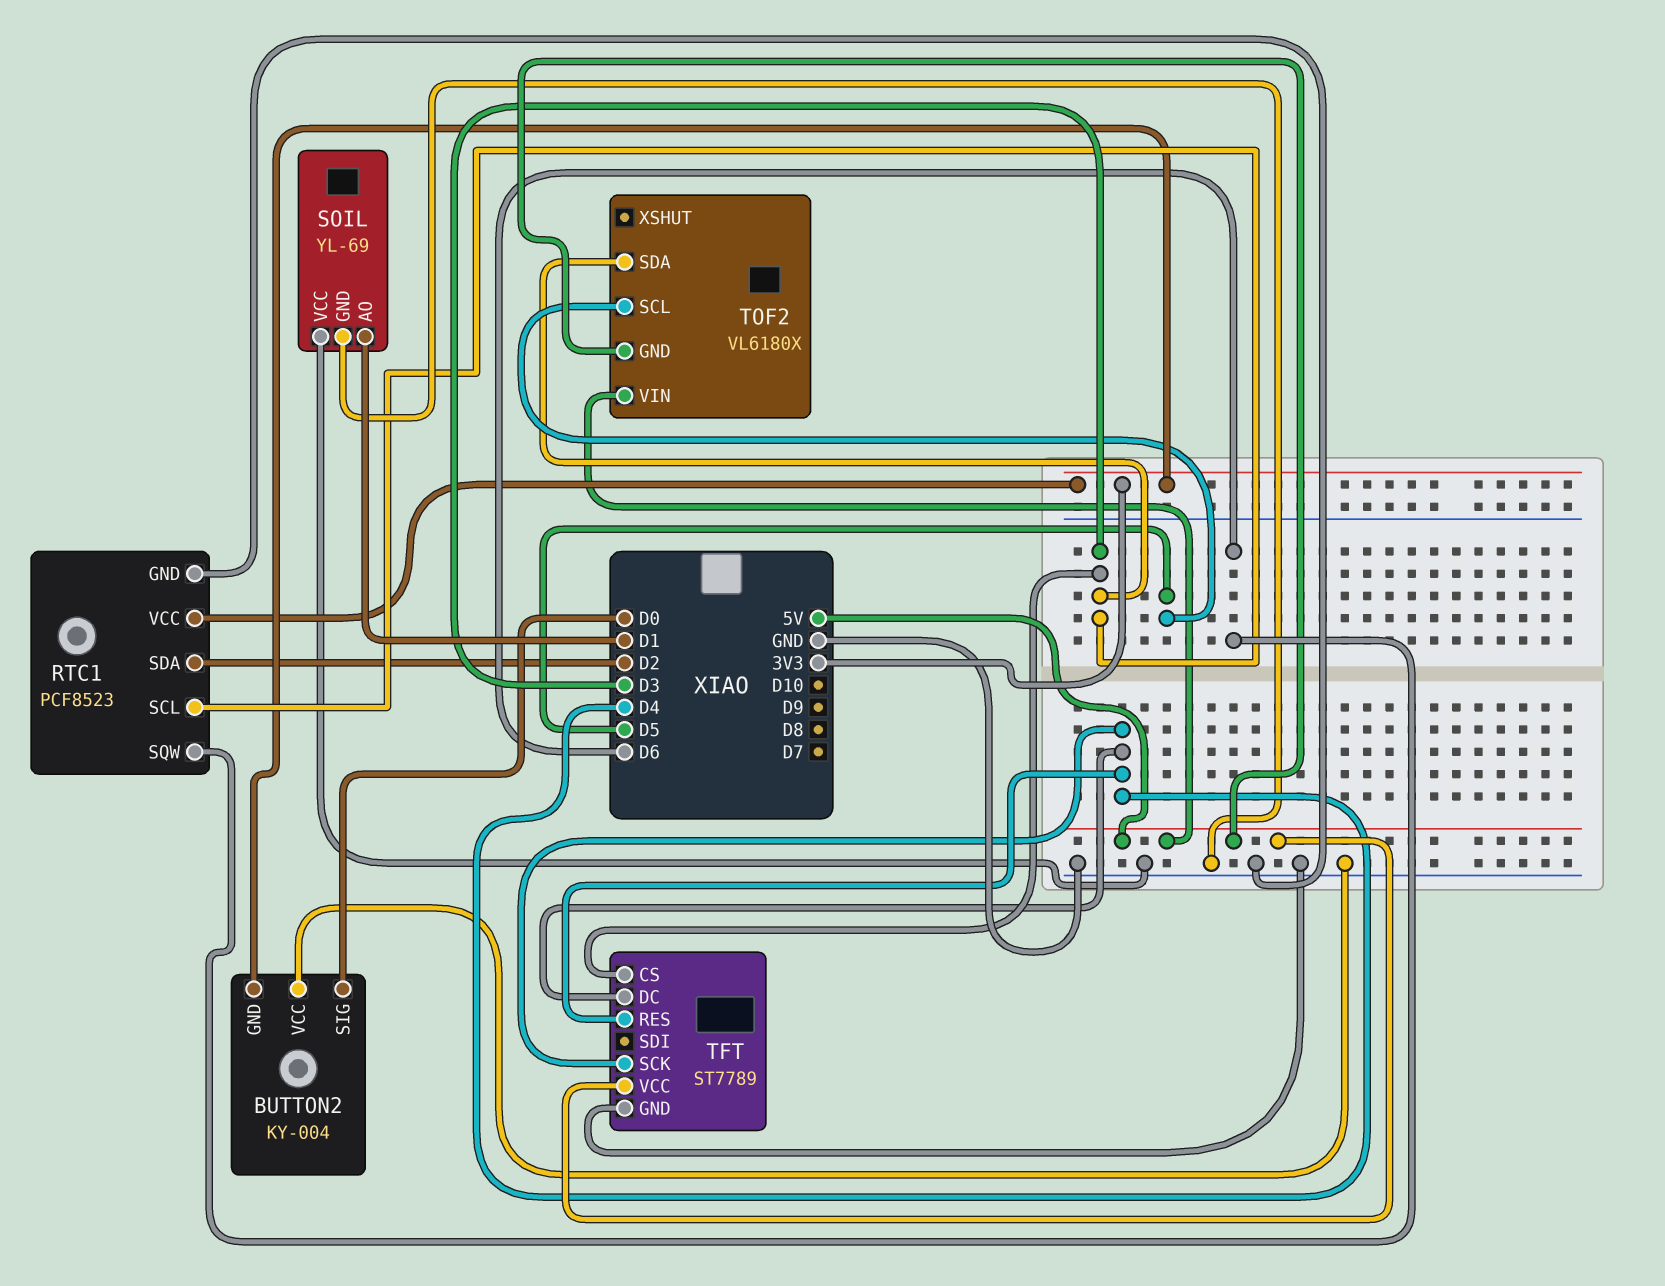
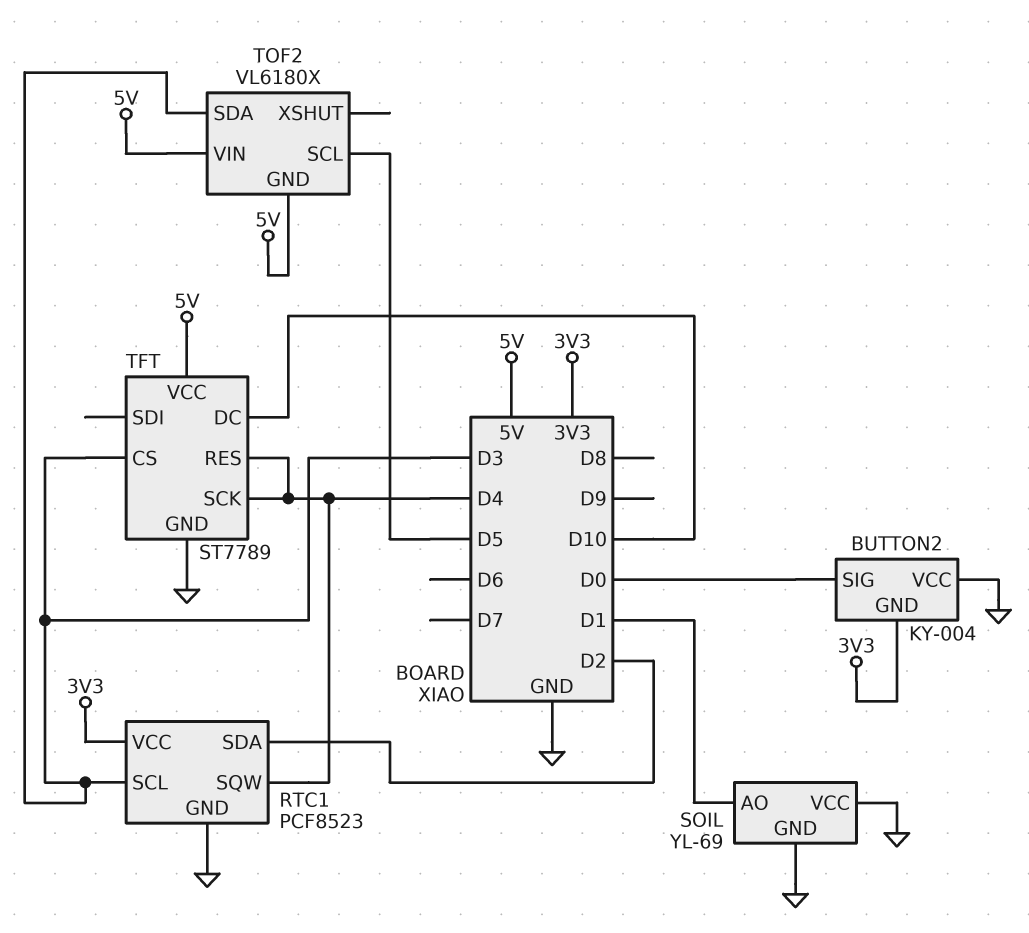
RTC1 pin SQW: D6 -> D4
TFT pin DC: D4 -> D10

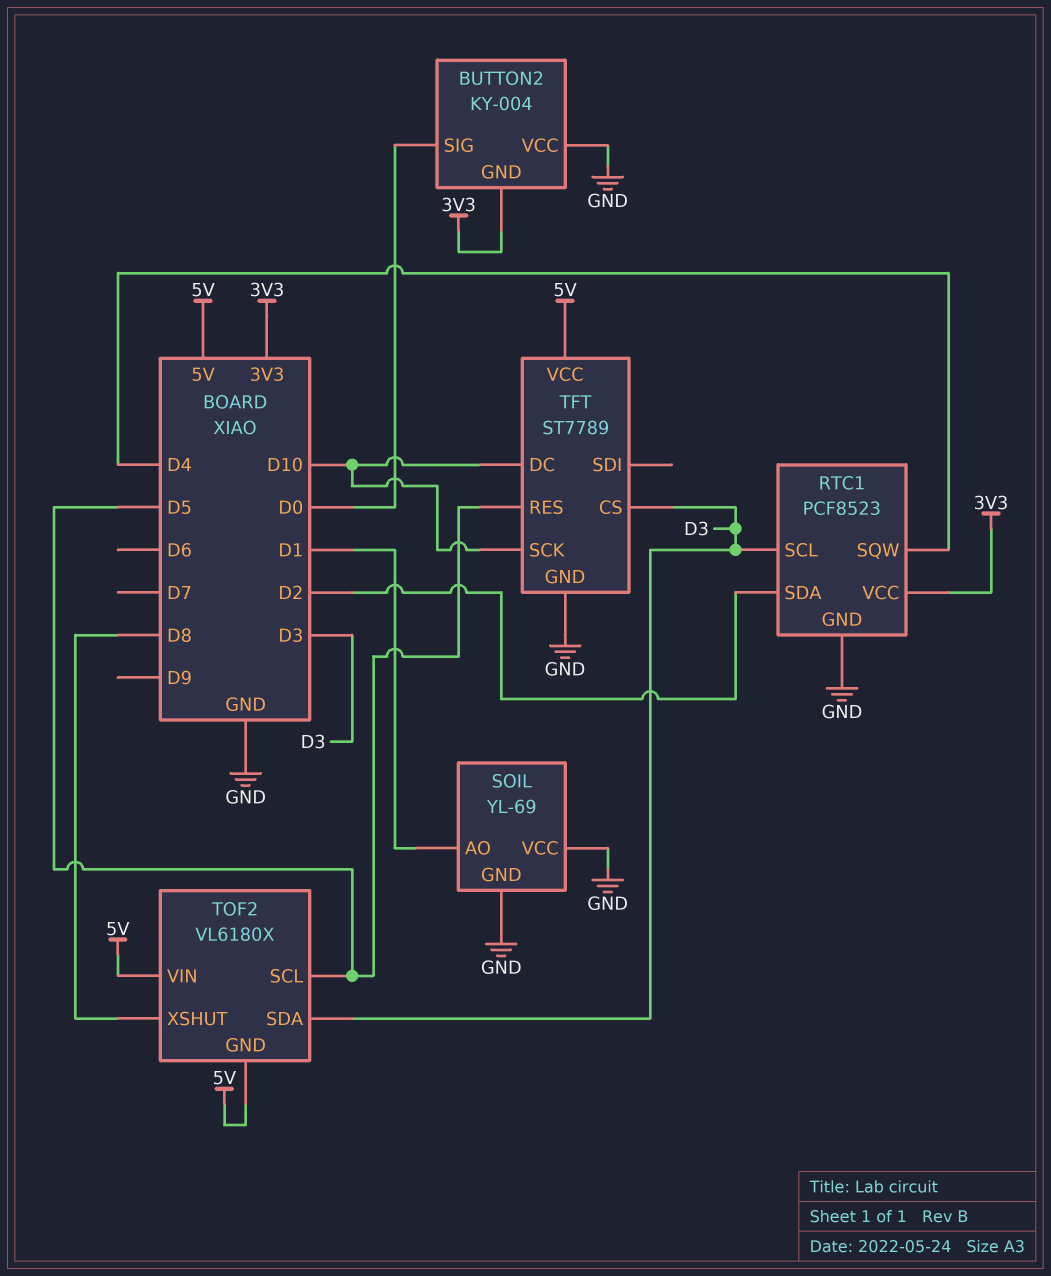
TFT pin RES: D4 -> D5
TFT pin SCK: D4 -> D10
TOF2 pin XSHUT: none -> D8

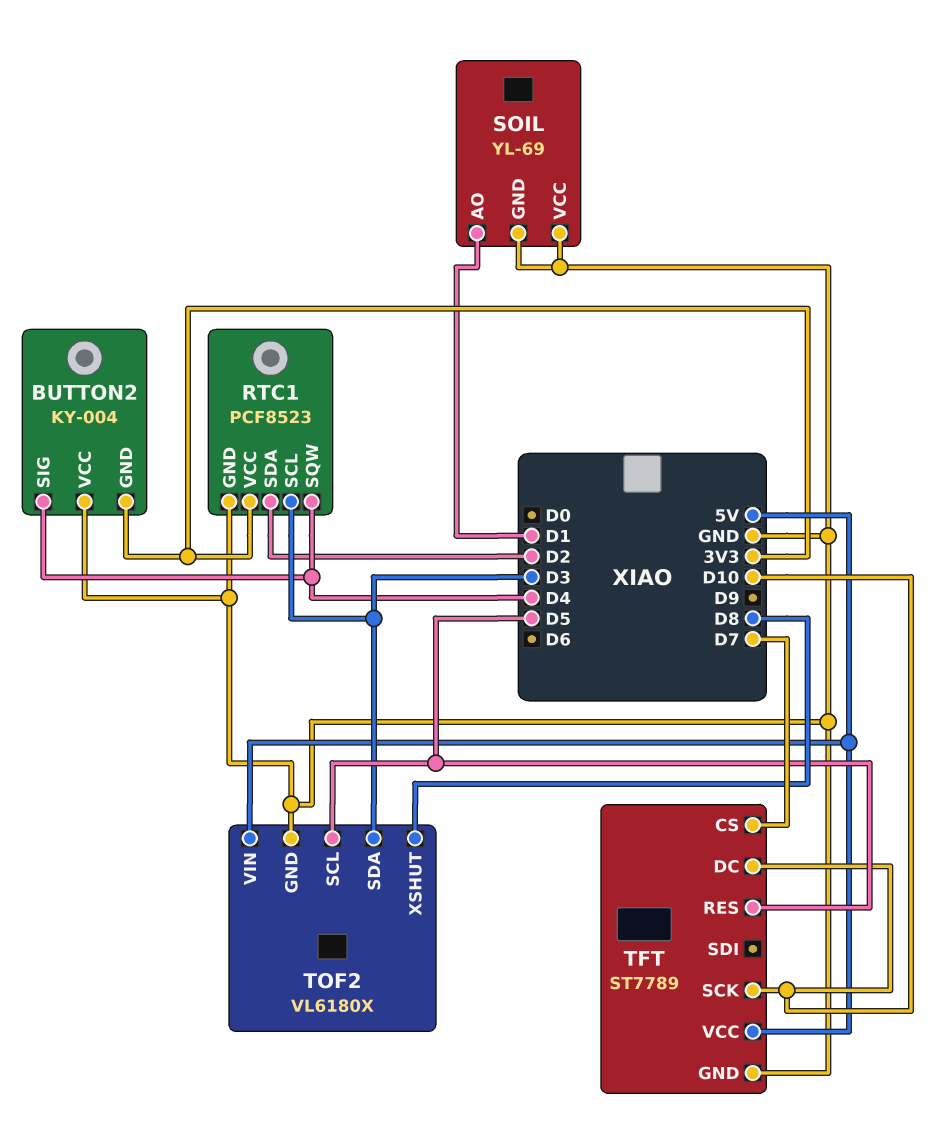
BUTTON2 pin SIG: D0 -> D4
TFT pin CS: D3 -> D7
TOF2 pin GND: 5V -> GND

